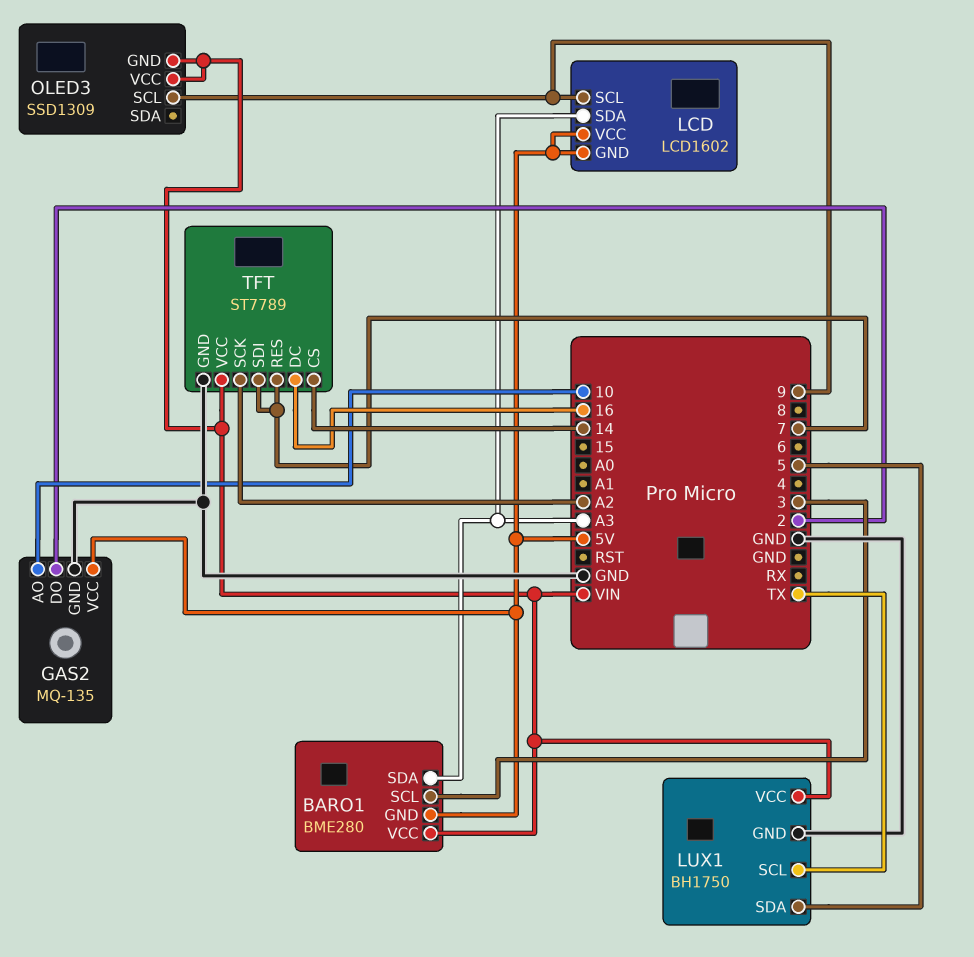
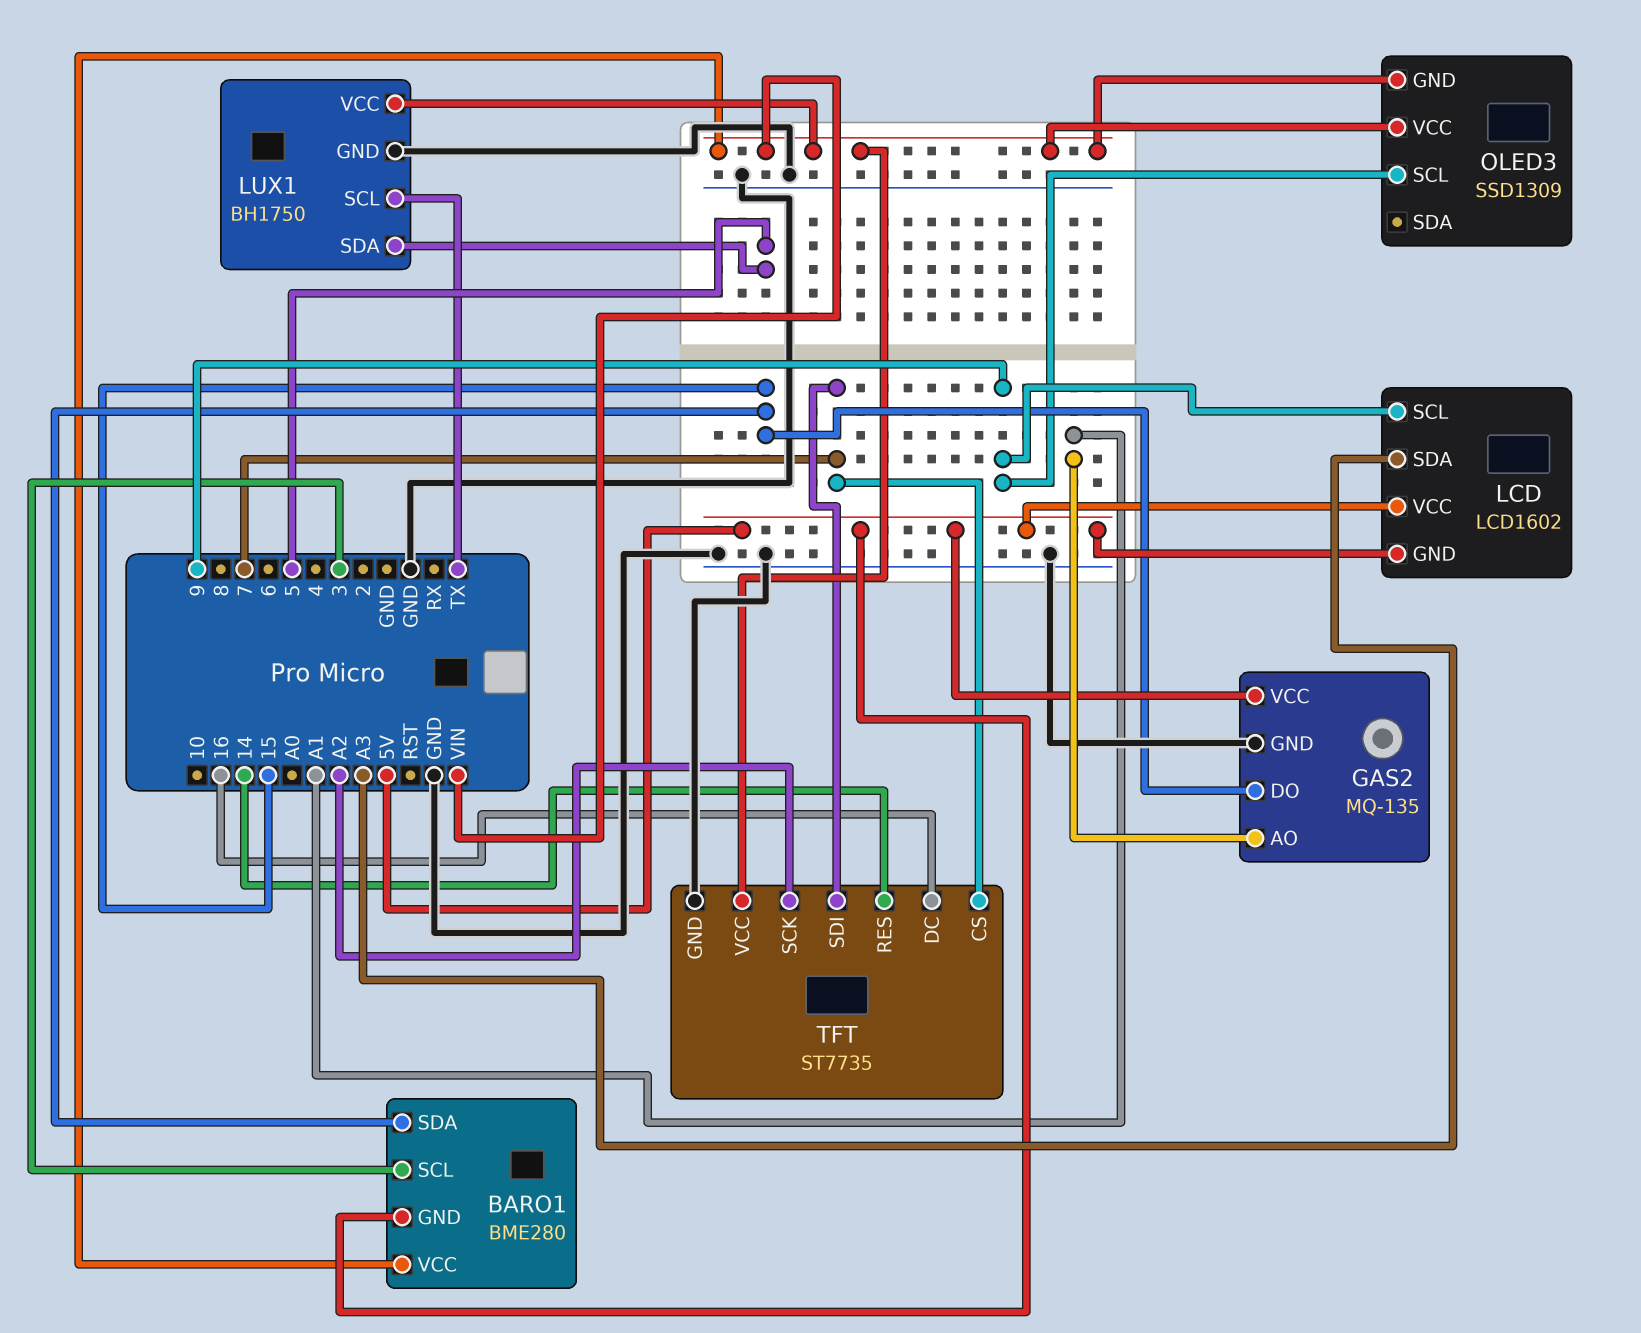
BARO1 pin SDA: A3 -> 15
GAS2 pin AO: 10 -> A1
GAS2 pin DO: 2 -> 15
TFT: ST7789 -> ST7735
TFT pin CS: 14 -> 7
TFT pin RES: 7 -> 14

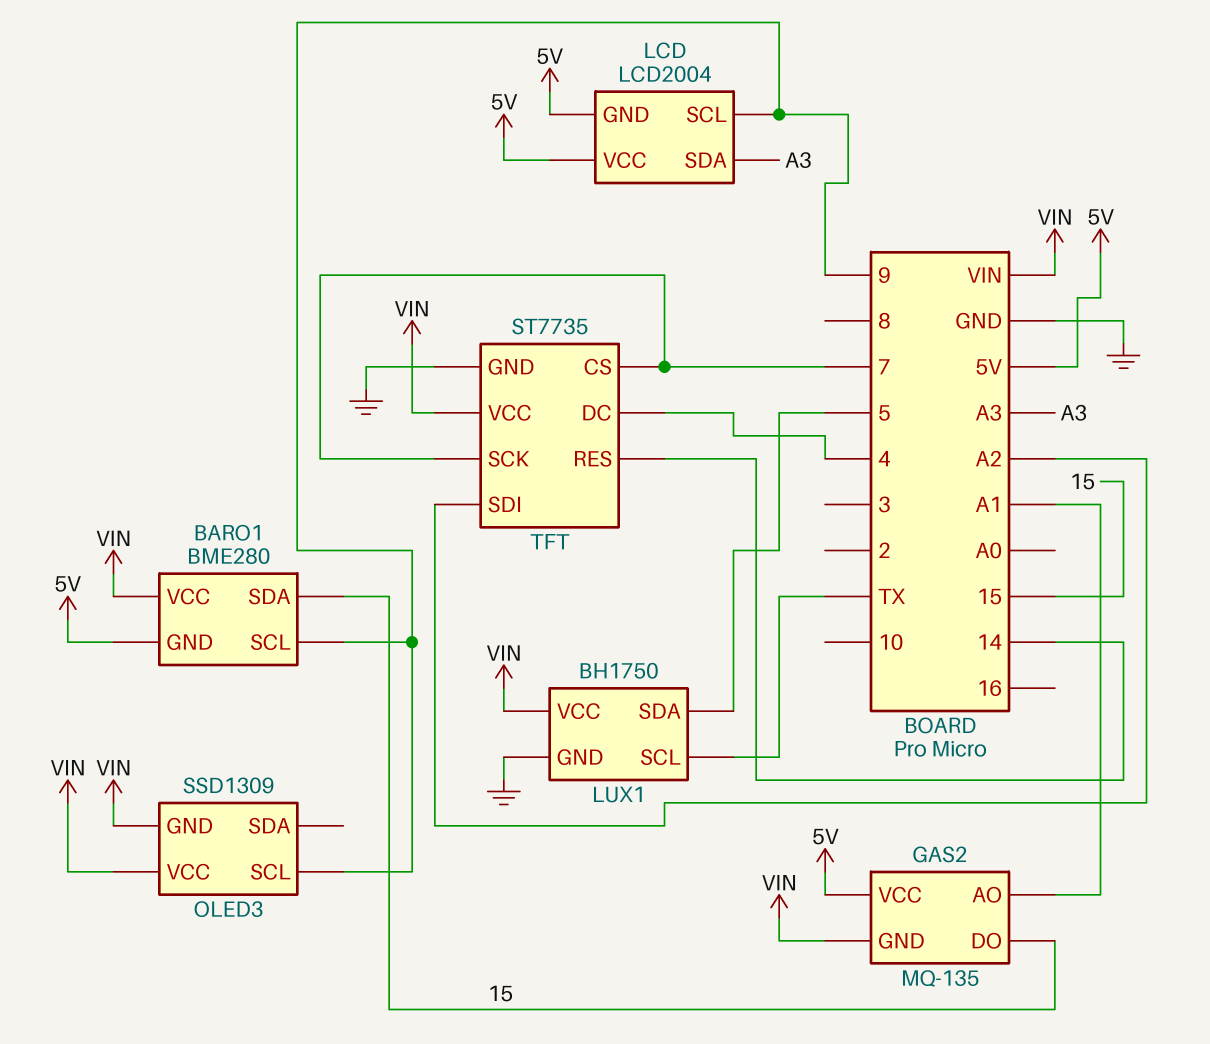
BARO1 pin SCL: 3 -> 9
GAS2 pin GND: GND -> VIN
LCD: LCD1602 -> LCD2004
TFT pin DC: 16 -> 4
TFT pin SCK: A2 -> 7
TFT pin SDI: 7 -> A2

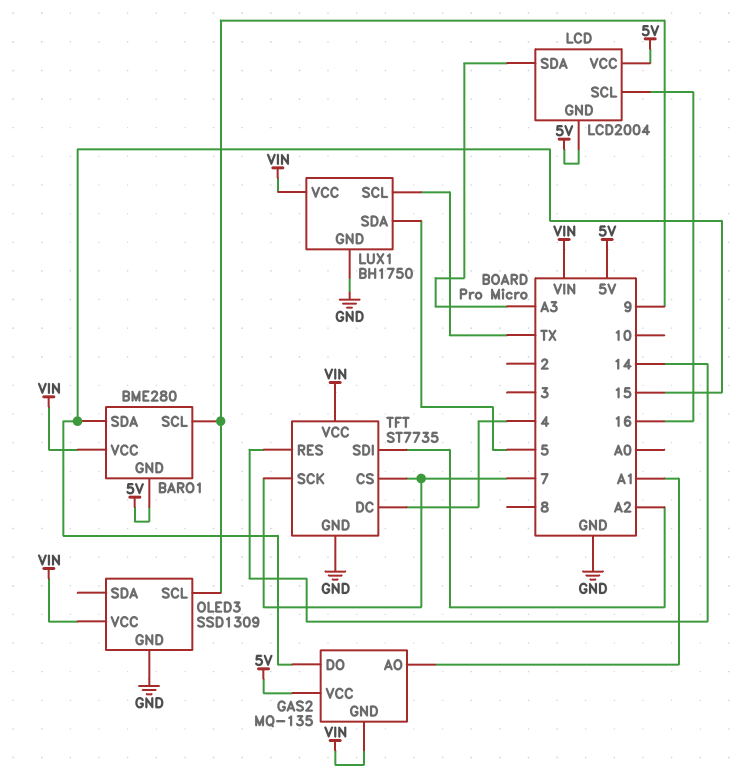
LCD pin SCL: 9 -> 16
OLED3 pin GND: VIN -> GND

